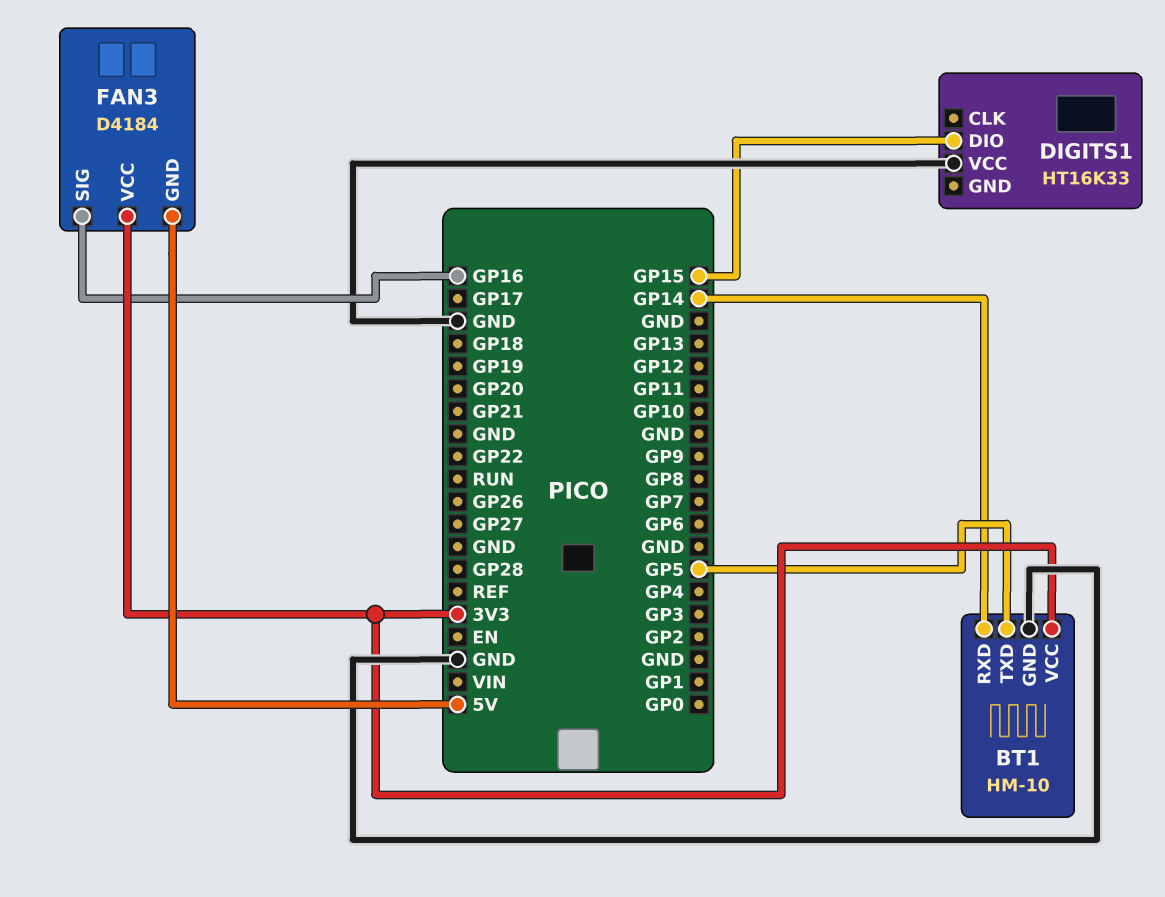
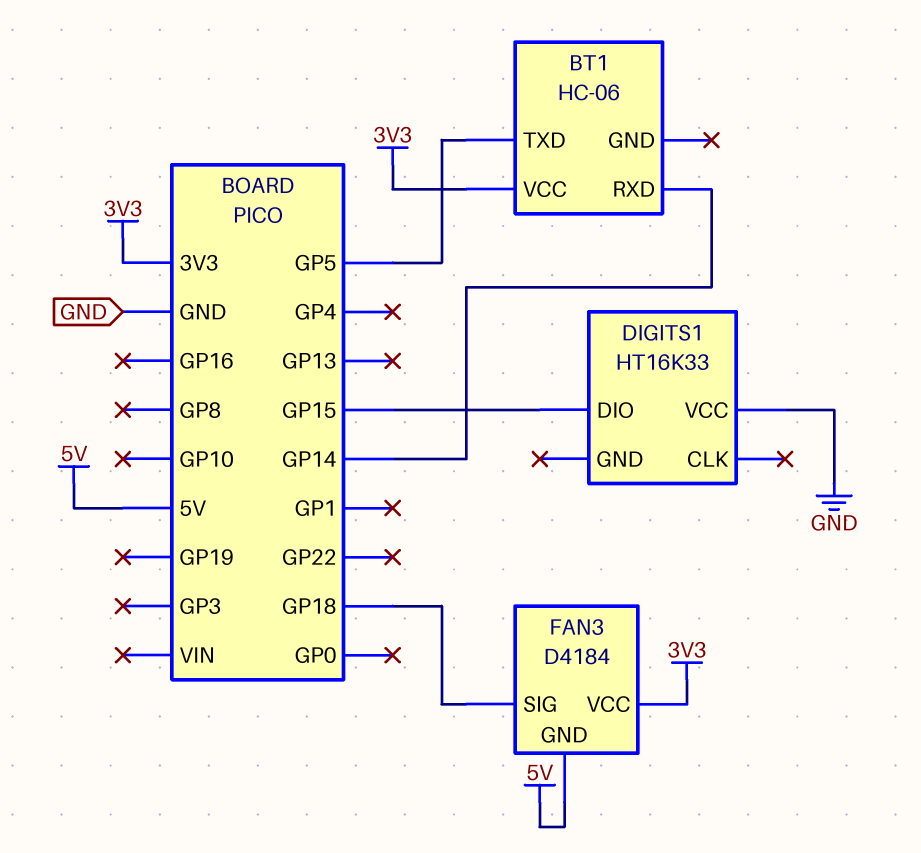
BT1: HM-10 -> HC-06
BT1 pin GND: GND -> none
FAN3 pin SIG: GP16 -> GP18

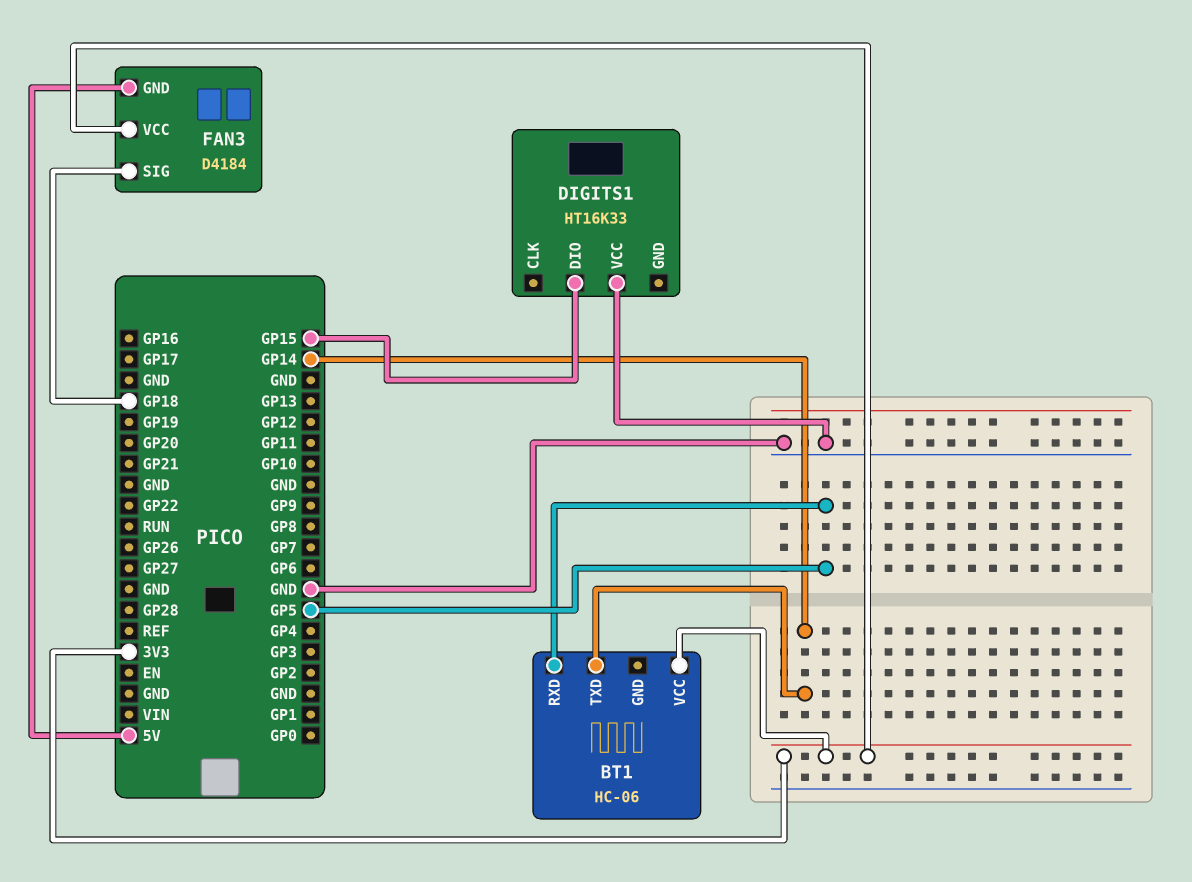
BT1 pin RXD: GP14 -> GP5
BT1 pin TXD: GP5 -> GP14

